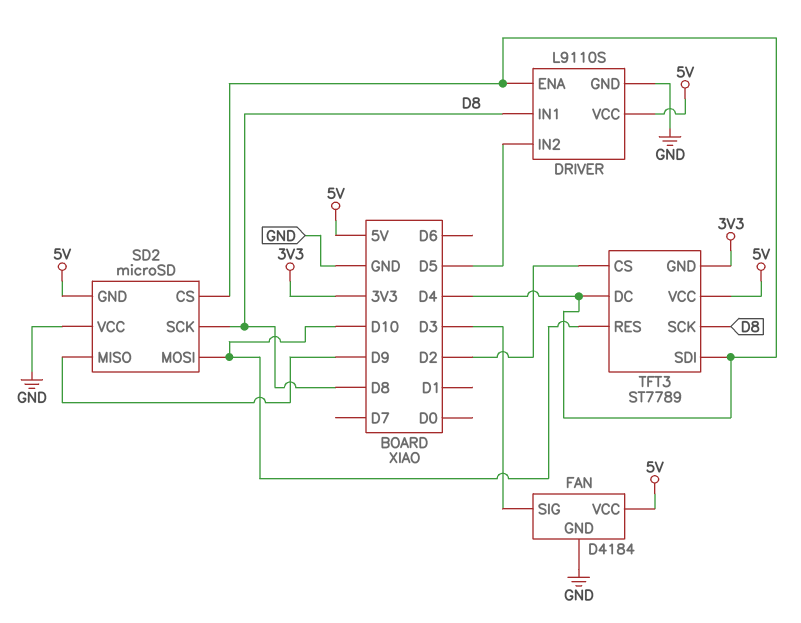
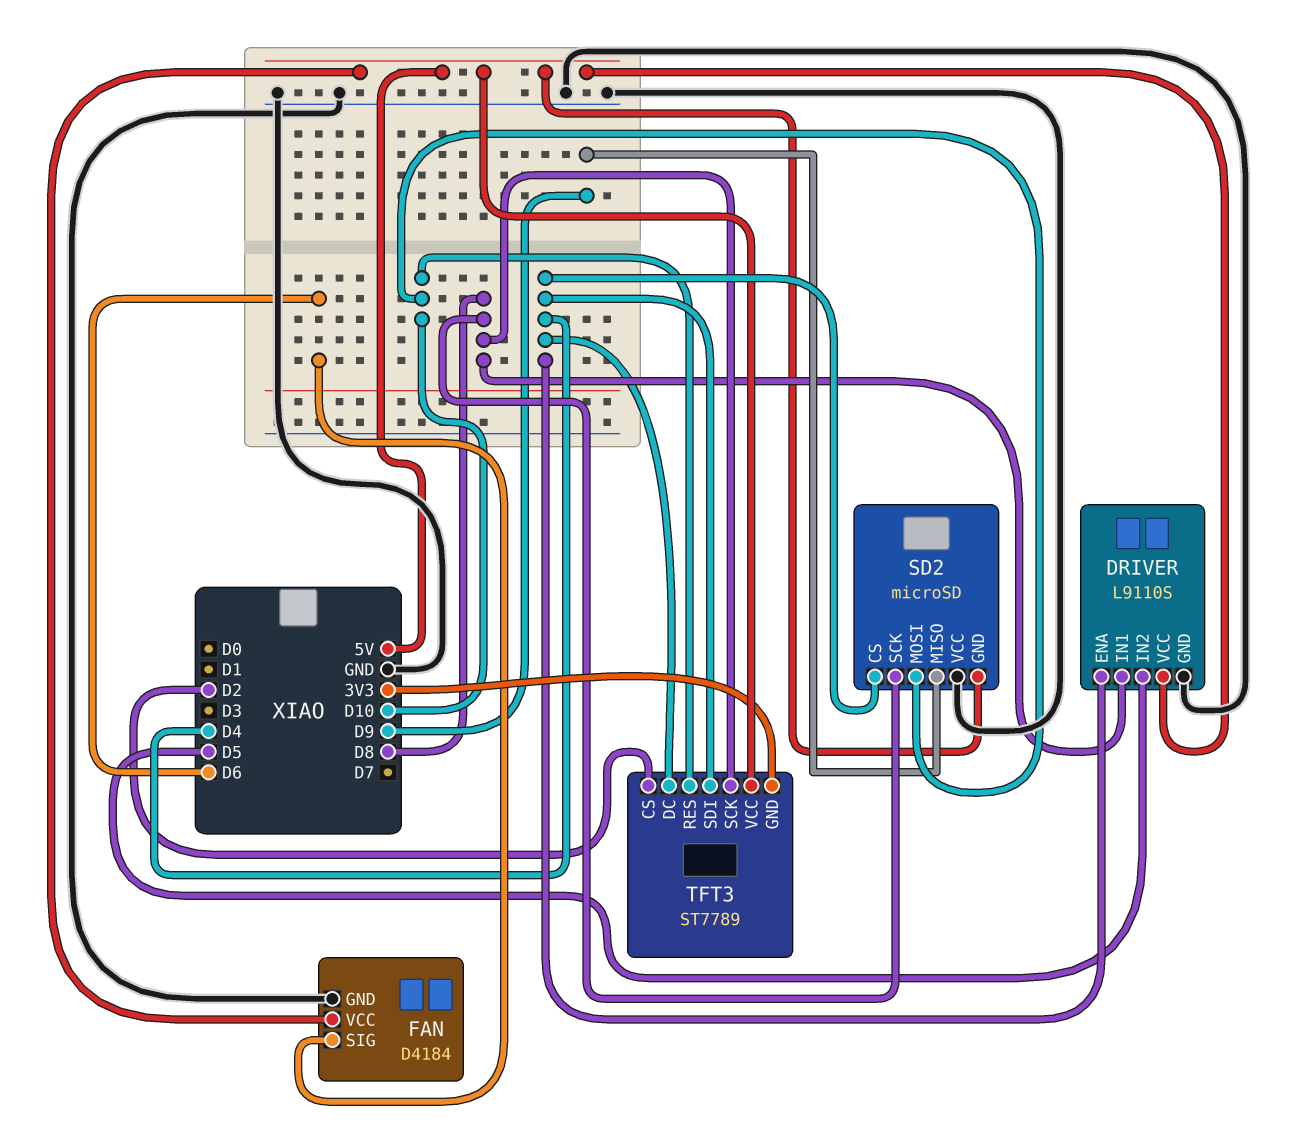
FAN pin SIG: D3 -> D6

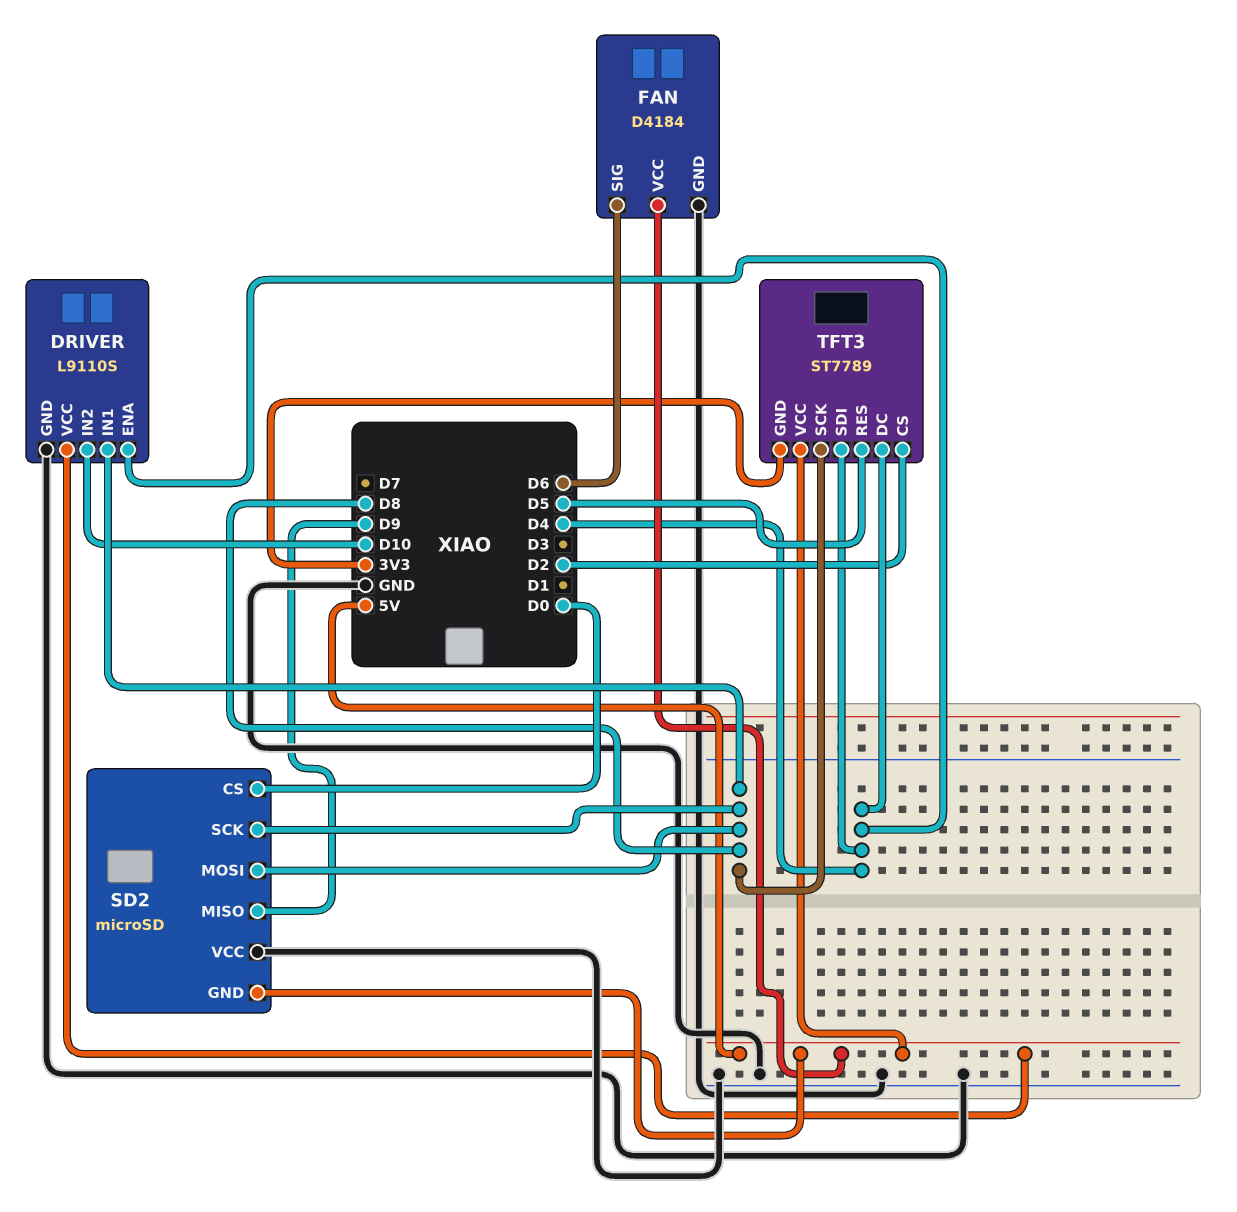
DRIVER pin IN2: D5 -> D10
SD2 pin CS: D4 -> D0
SD2 pin MOSI: D10 -> D8
TFT3 pin RES: D10 -> D5

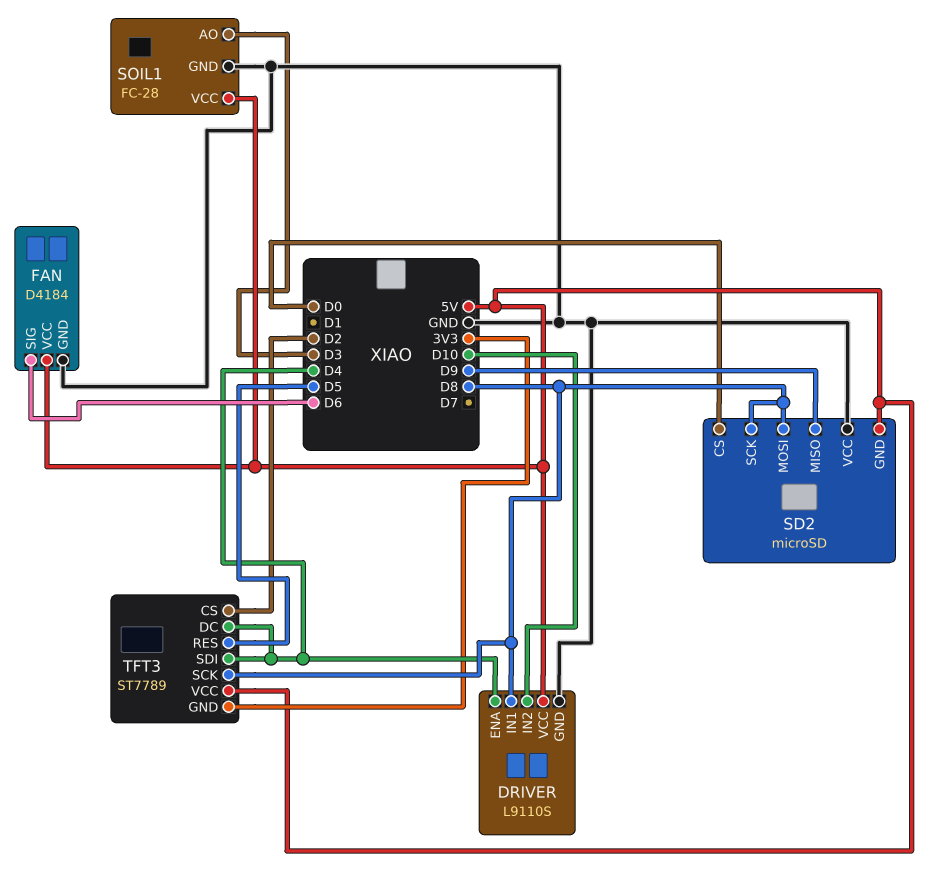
SOIL1: none -> FC-28
SOIL1 pin AO: none -> D3
SOIL1 pin GND: none -> GND
SOIL1 pin VCC: none -> 5V

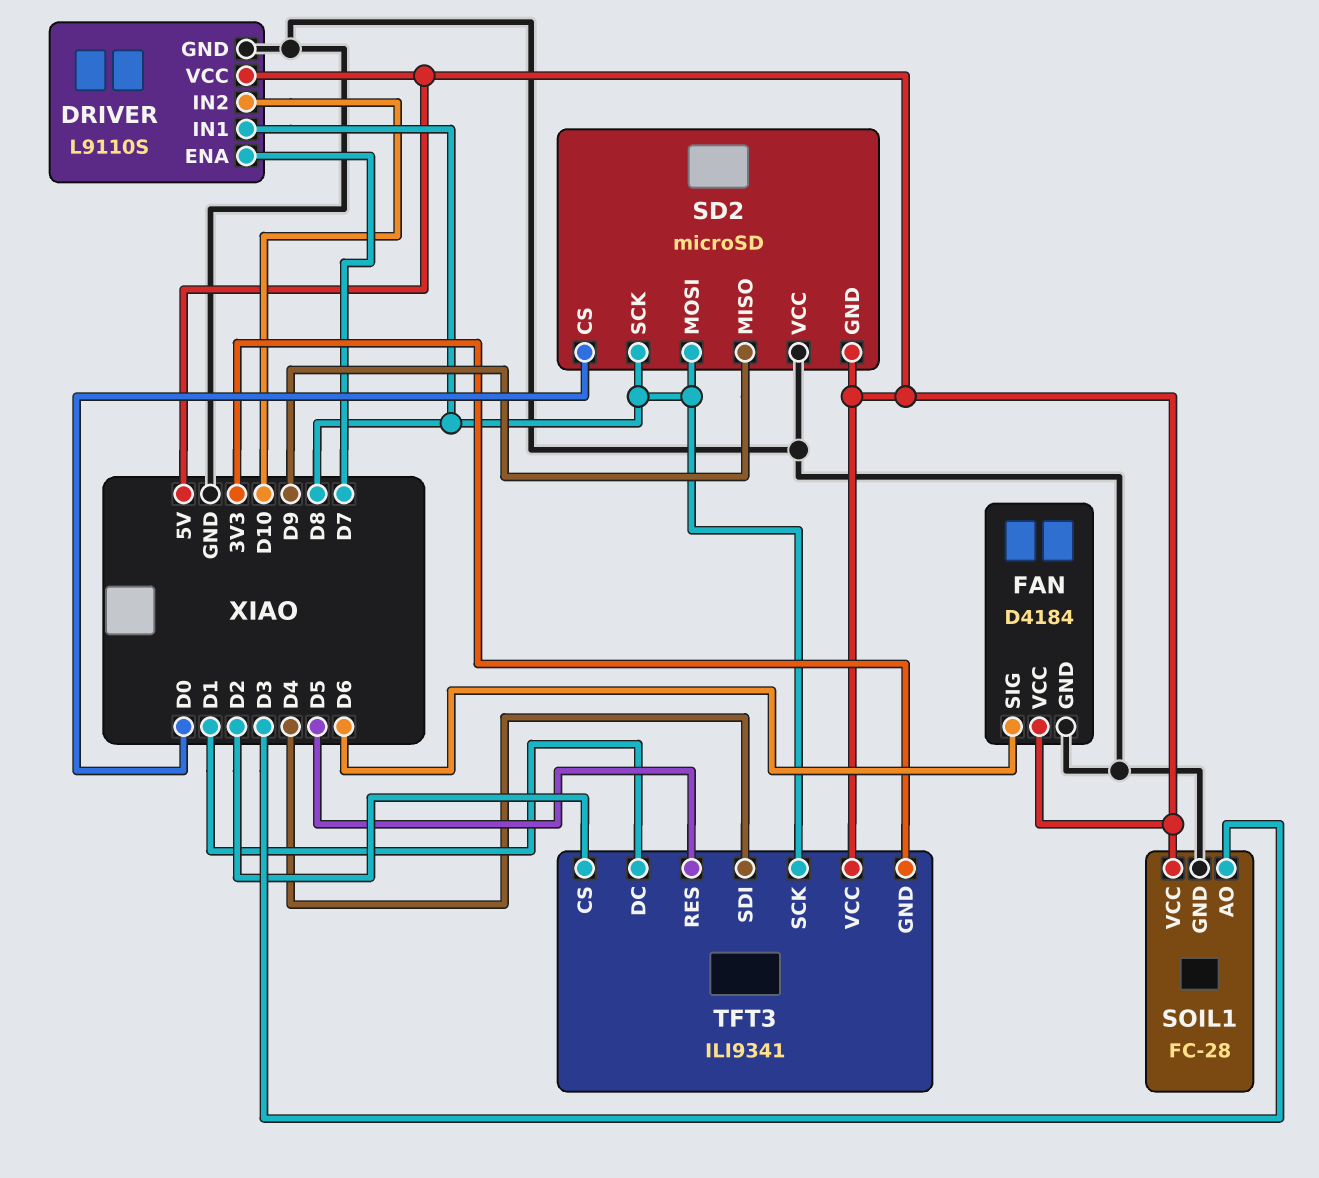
DRIVER pin ENA: D4 -> D7
TFT3: ST7789 -> ILI9341
TFT3 pin DC: D4 -> D1

